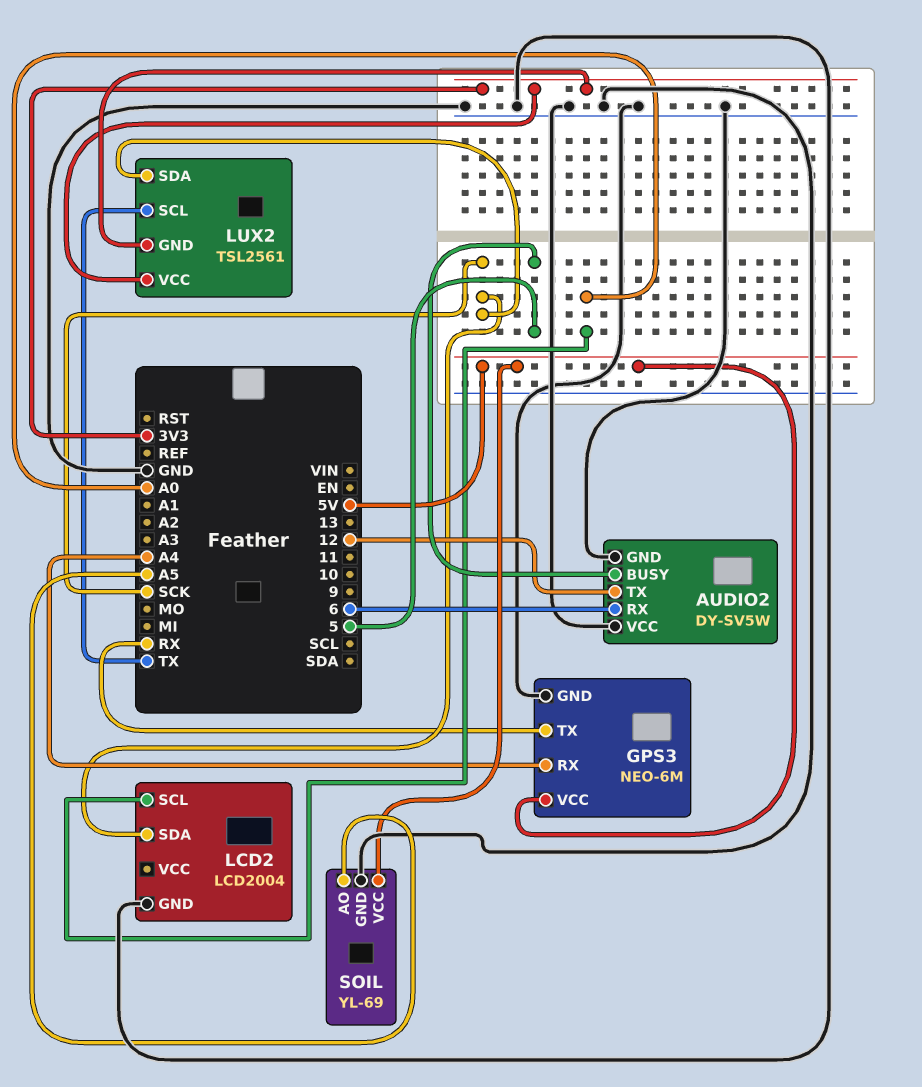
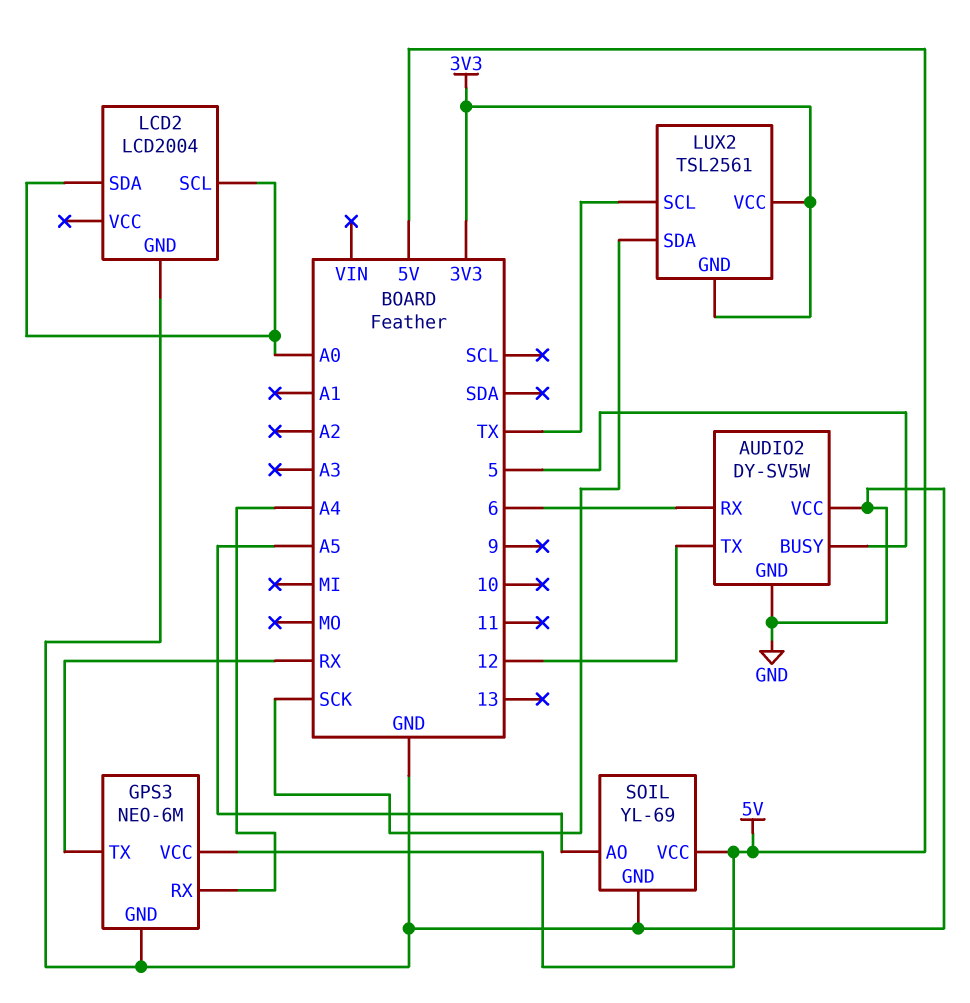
LCD2 pin SDA: SCK -> A0

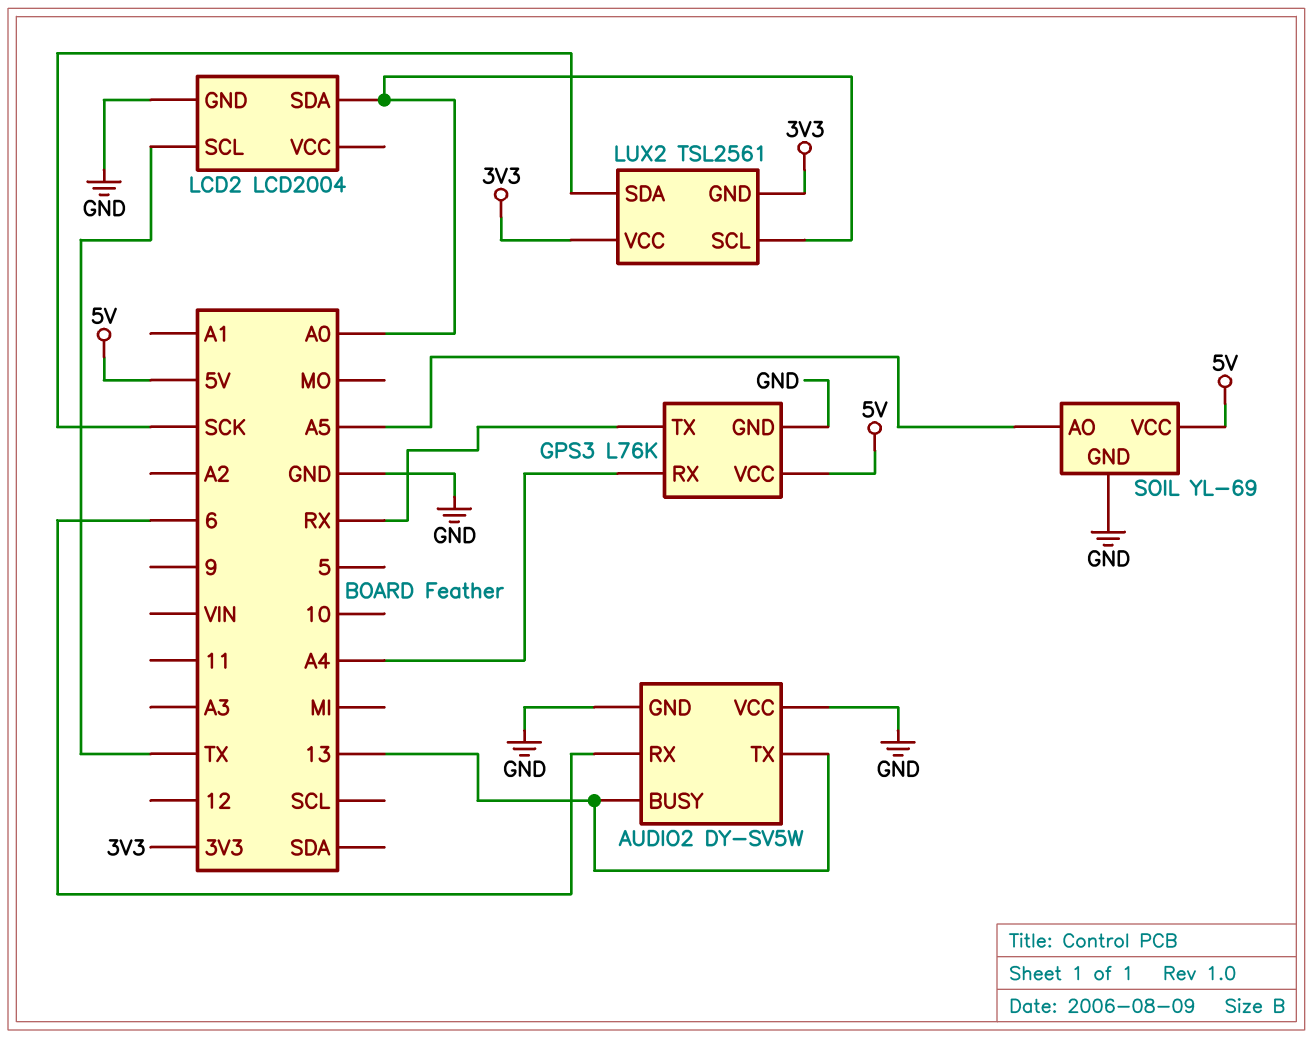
AUDIO2 pin BUSY: 5 -> 13
AUDIO2 pin TX: 12 -> 13
GPS3: NEO-6M -> L76K
LCD2 pin SCL: A0 -> TX
LUX2 pin SCL: TX -> A0

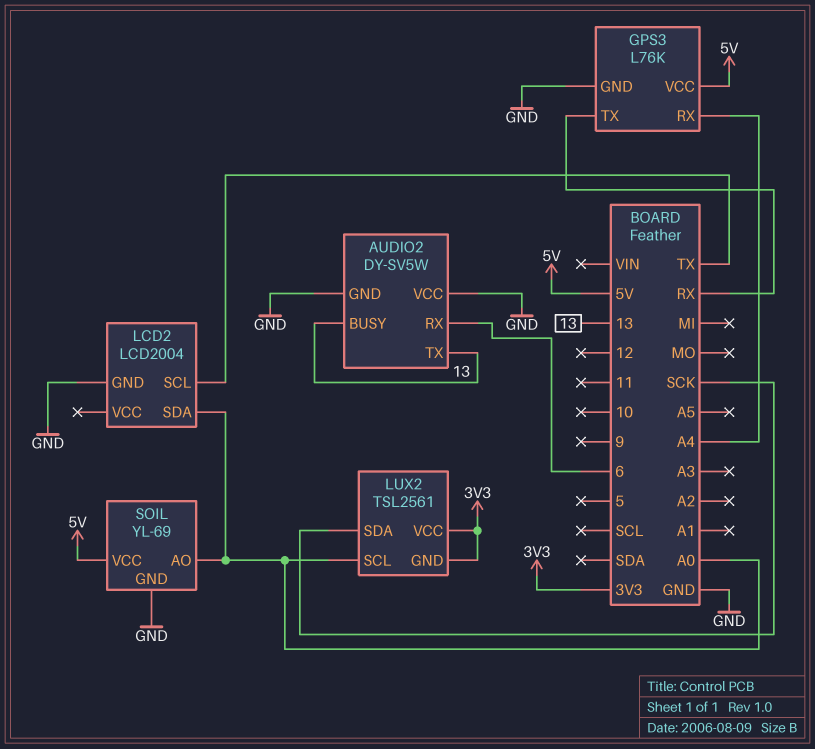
SOIL pin AO: A5 -> A0

